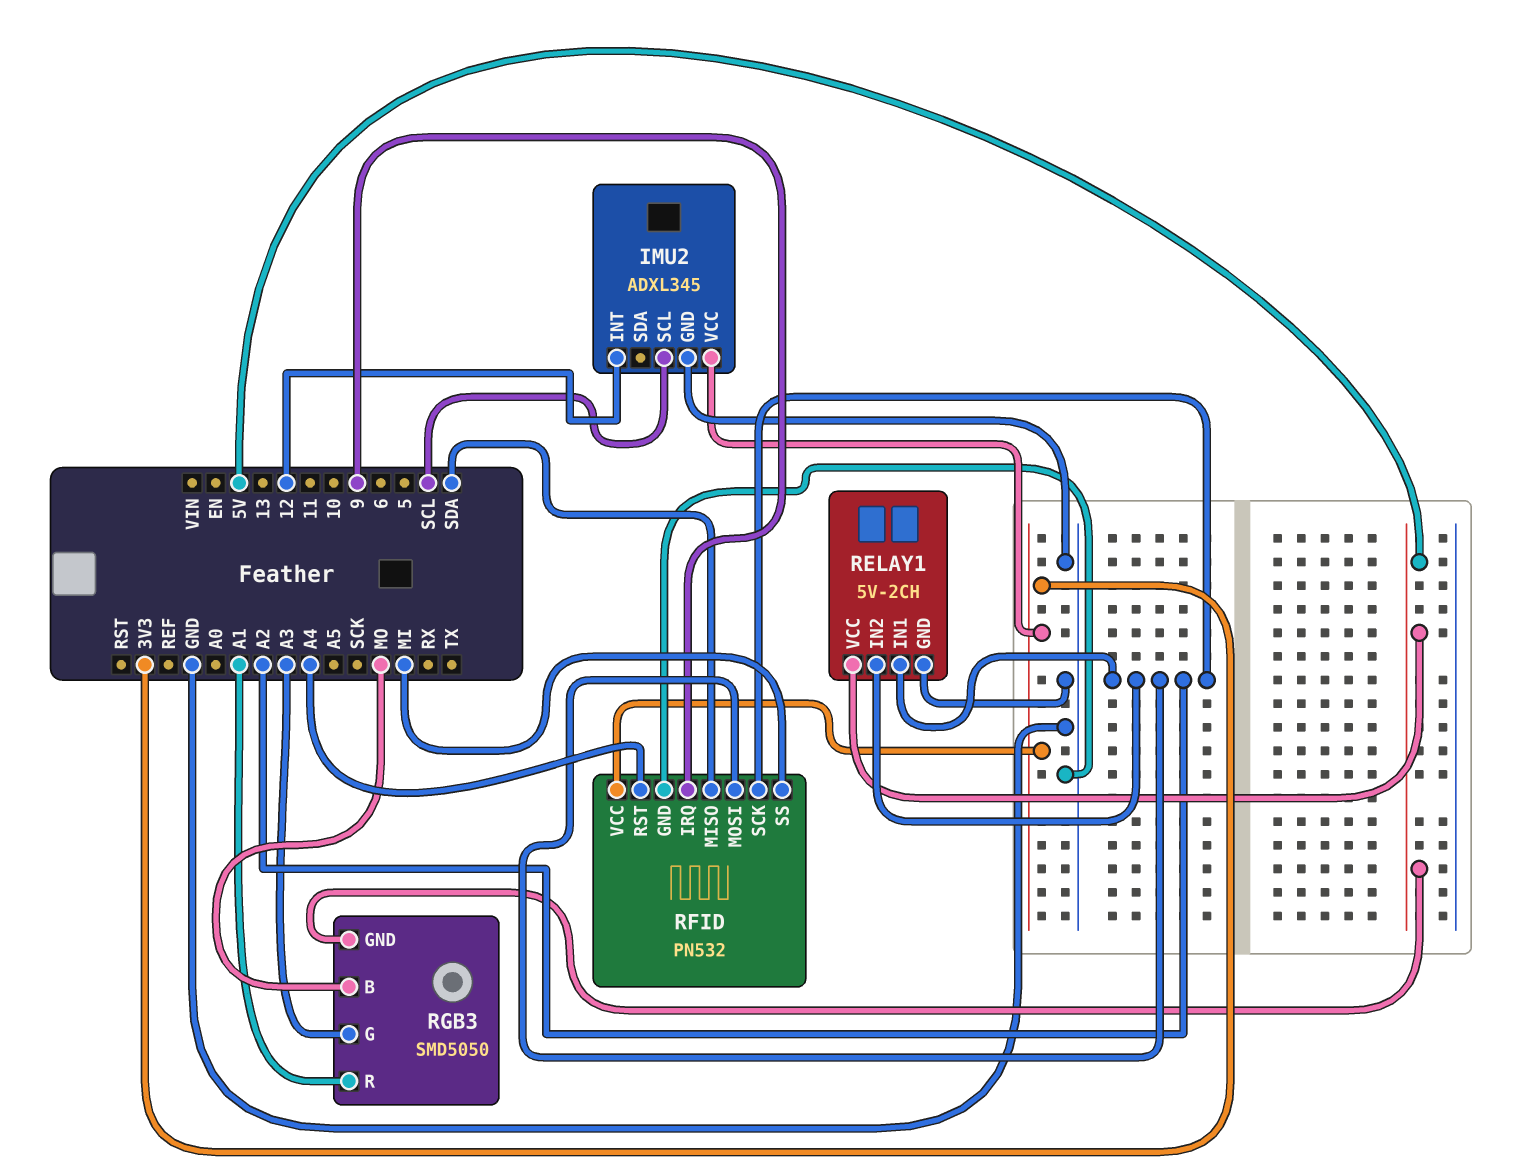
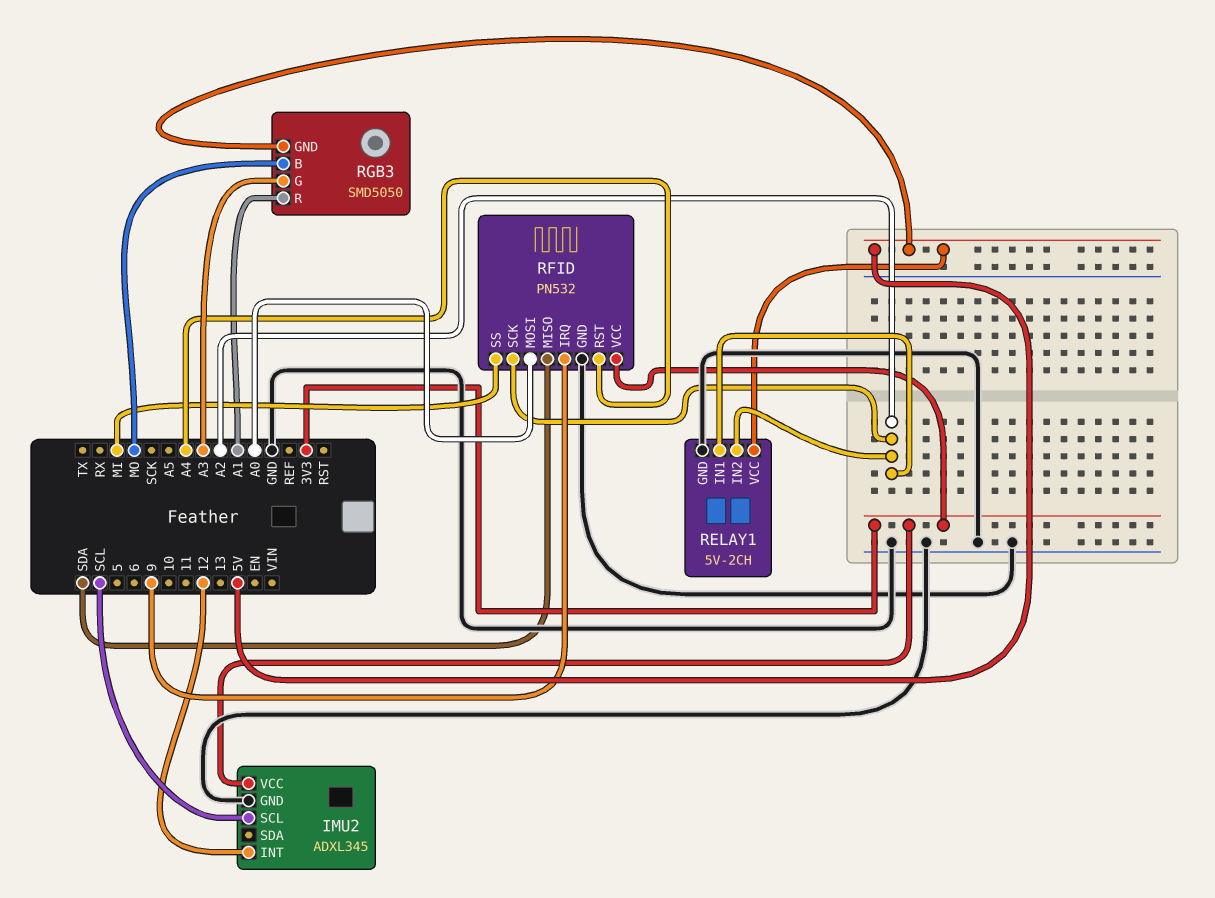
RFID pin MOSI: A2 -> A0

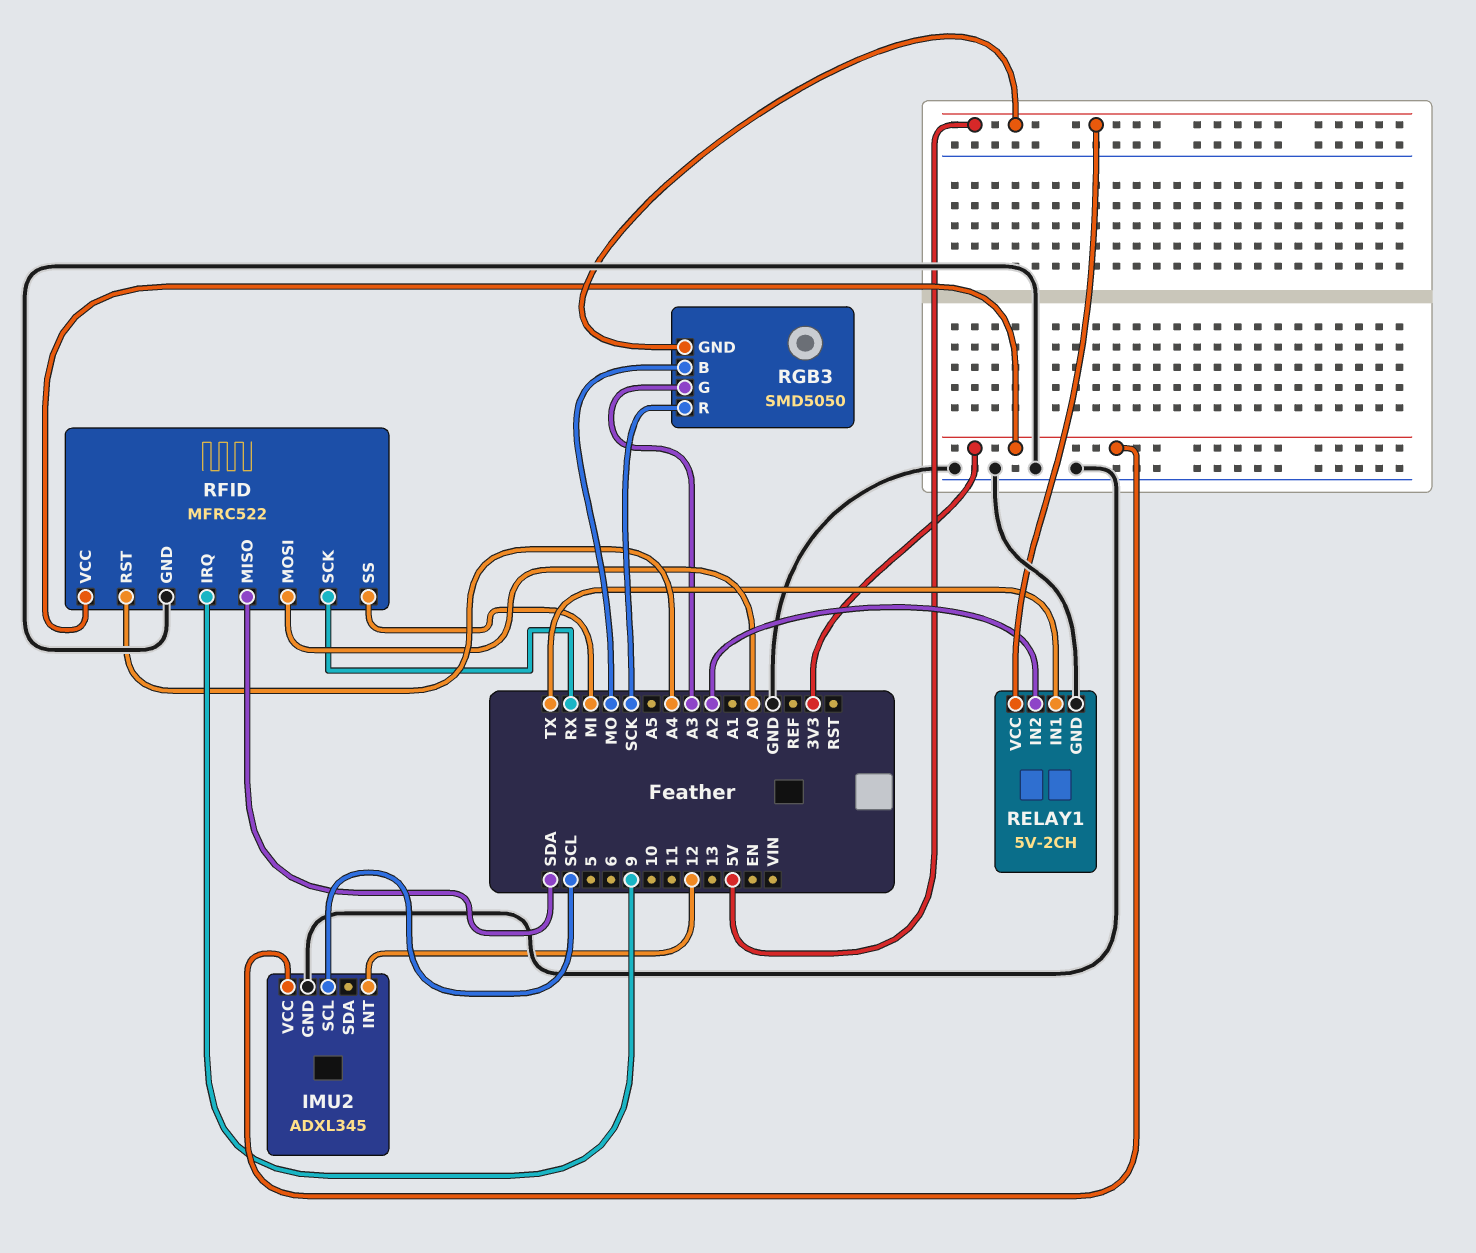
RELAY1 pin IN1: A2 -> TX
RFID: PN532 -> MFRC522
RFID pin SCK: A2 -> RX
RGB3 pin R: A1 -> SCK

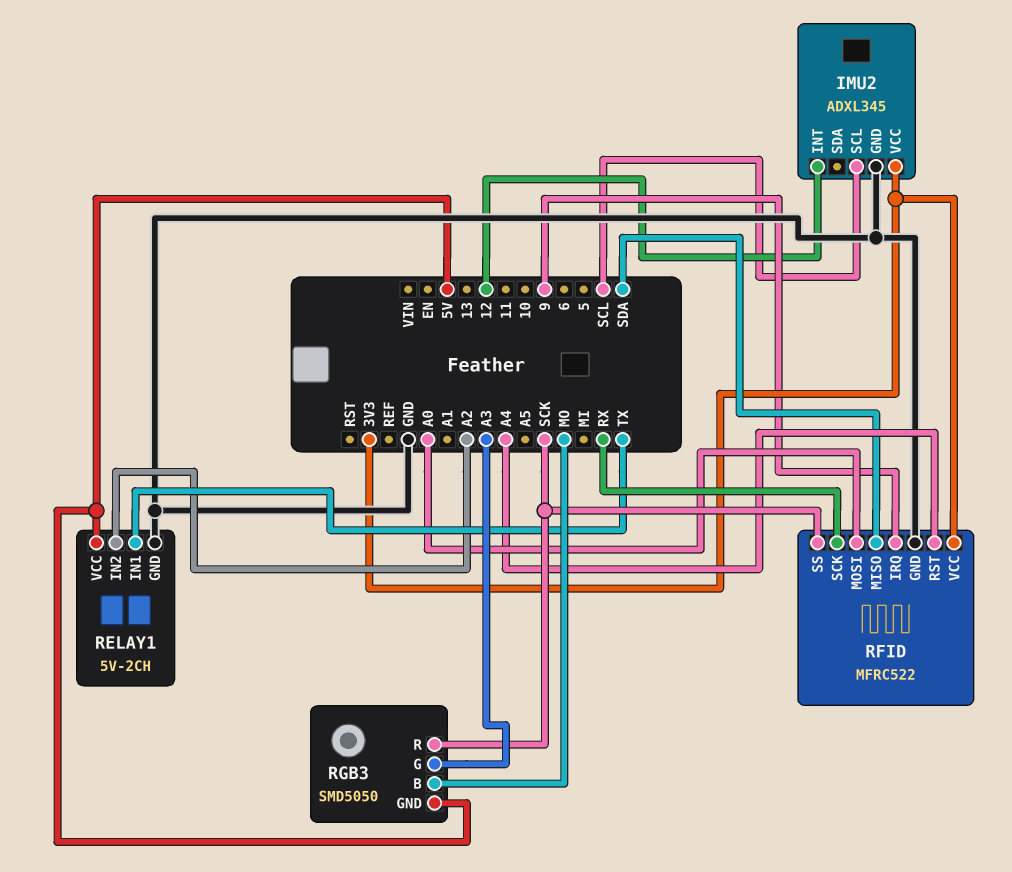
RFID pin SS: MI -> SCK

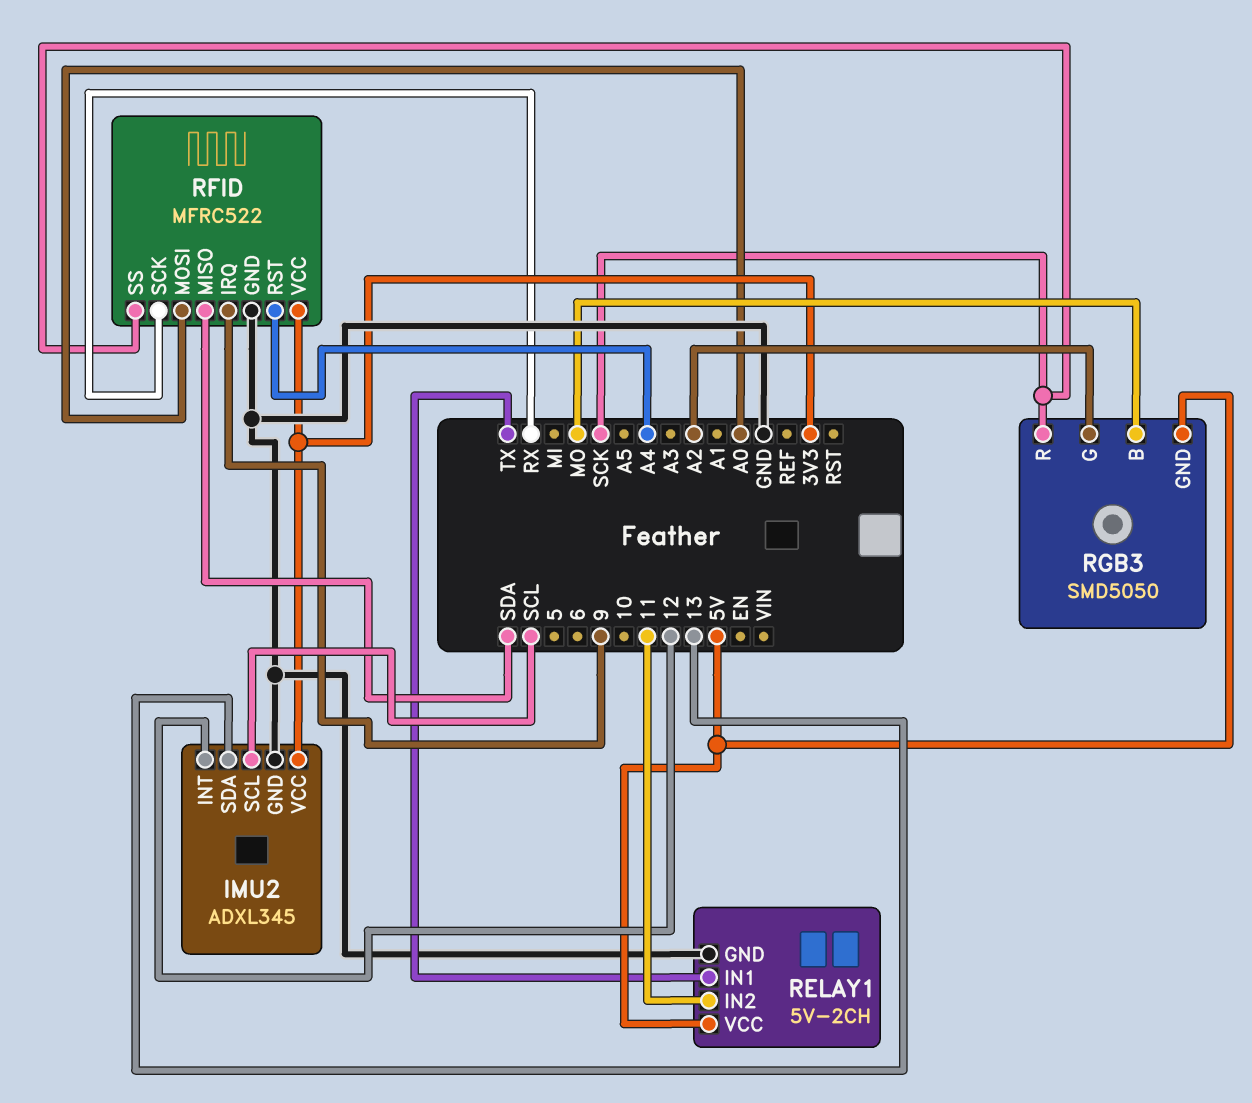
IMU2 pin SDA: none -> 13
RELAY1 pin IN2: A2 -> 11
RGB3 pin G: A3 -> A2

